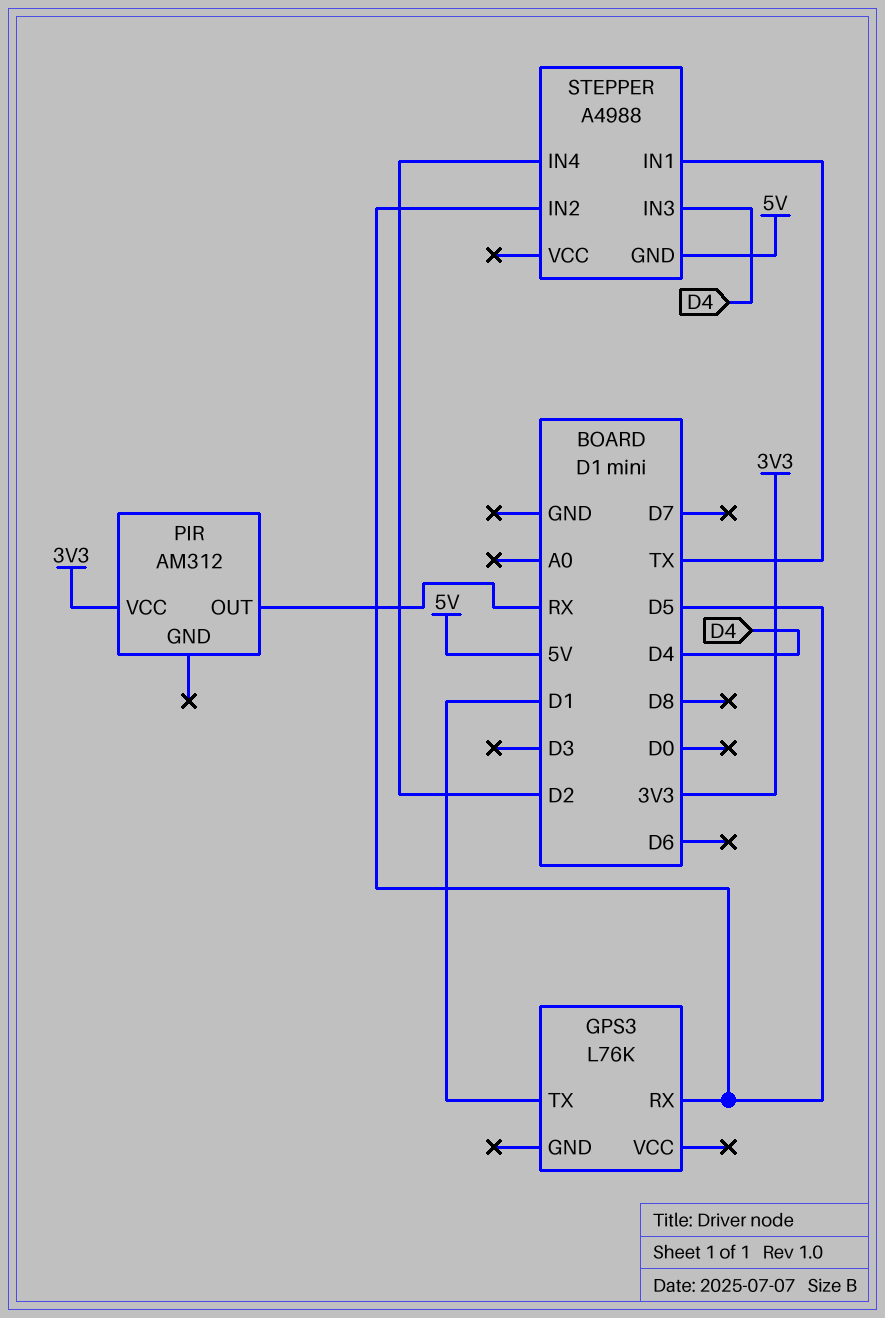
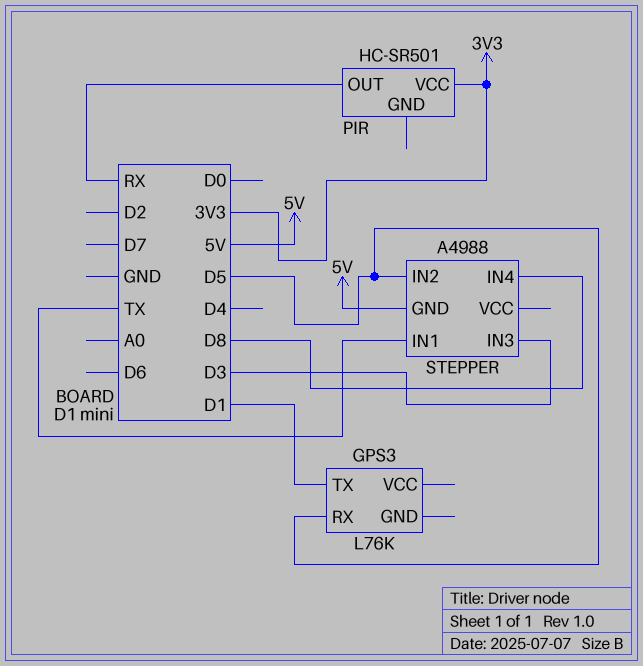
PIR: AM312 -> HC-SR501
STEPPER pin IN3: D4 -> D3
STEPPER pin IN4: D2 -> D8

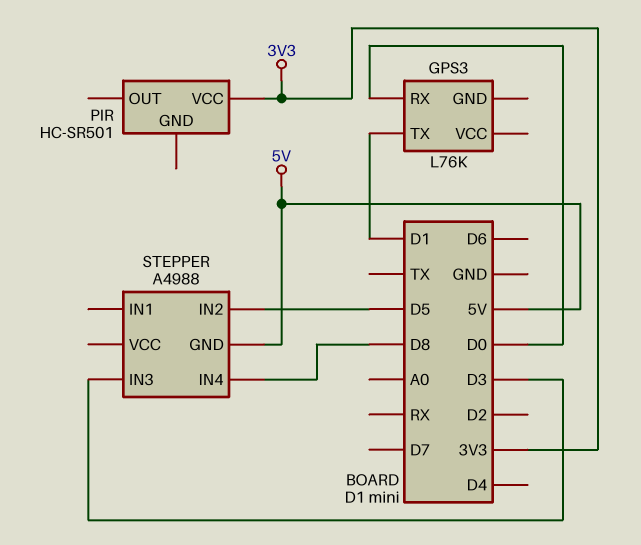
GPS3 pin RX: D5 -> D0
PIR pin OUT: RX -> none
STEPPER pin IN1: TX -> none

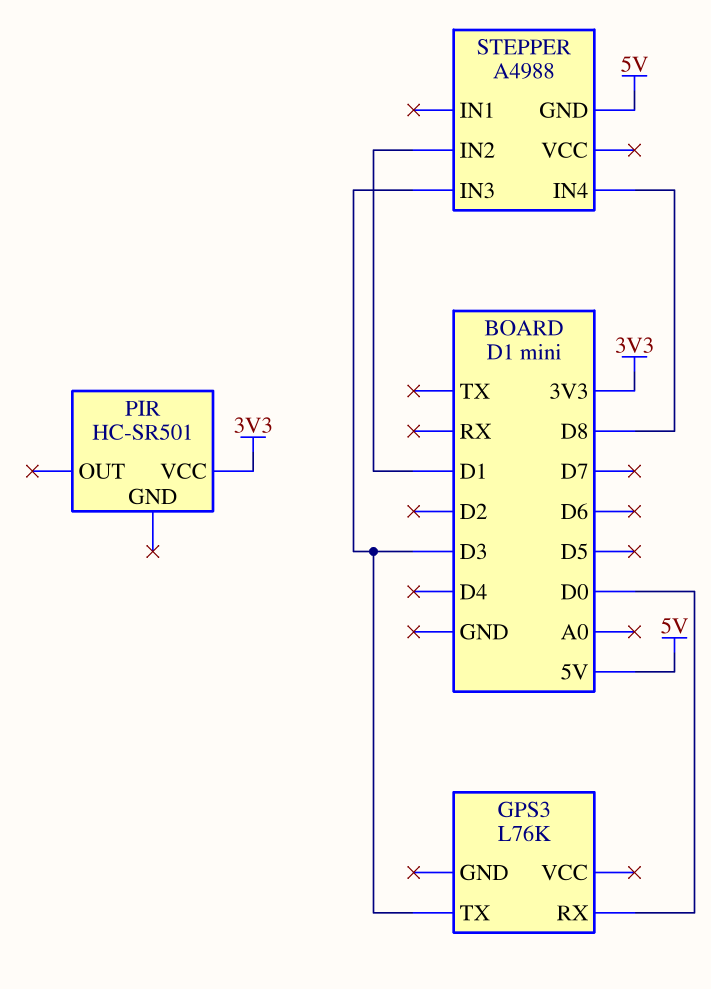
GPS3 pin TX: D1 -> D3
STEPPER pin IN2: D5 -> D1

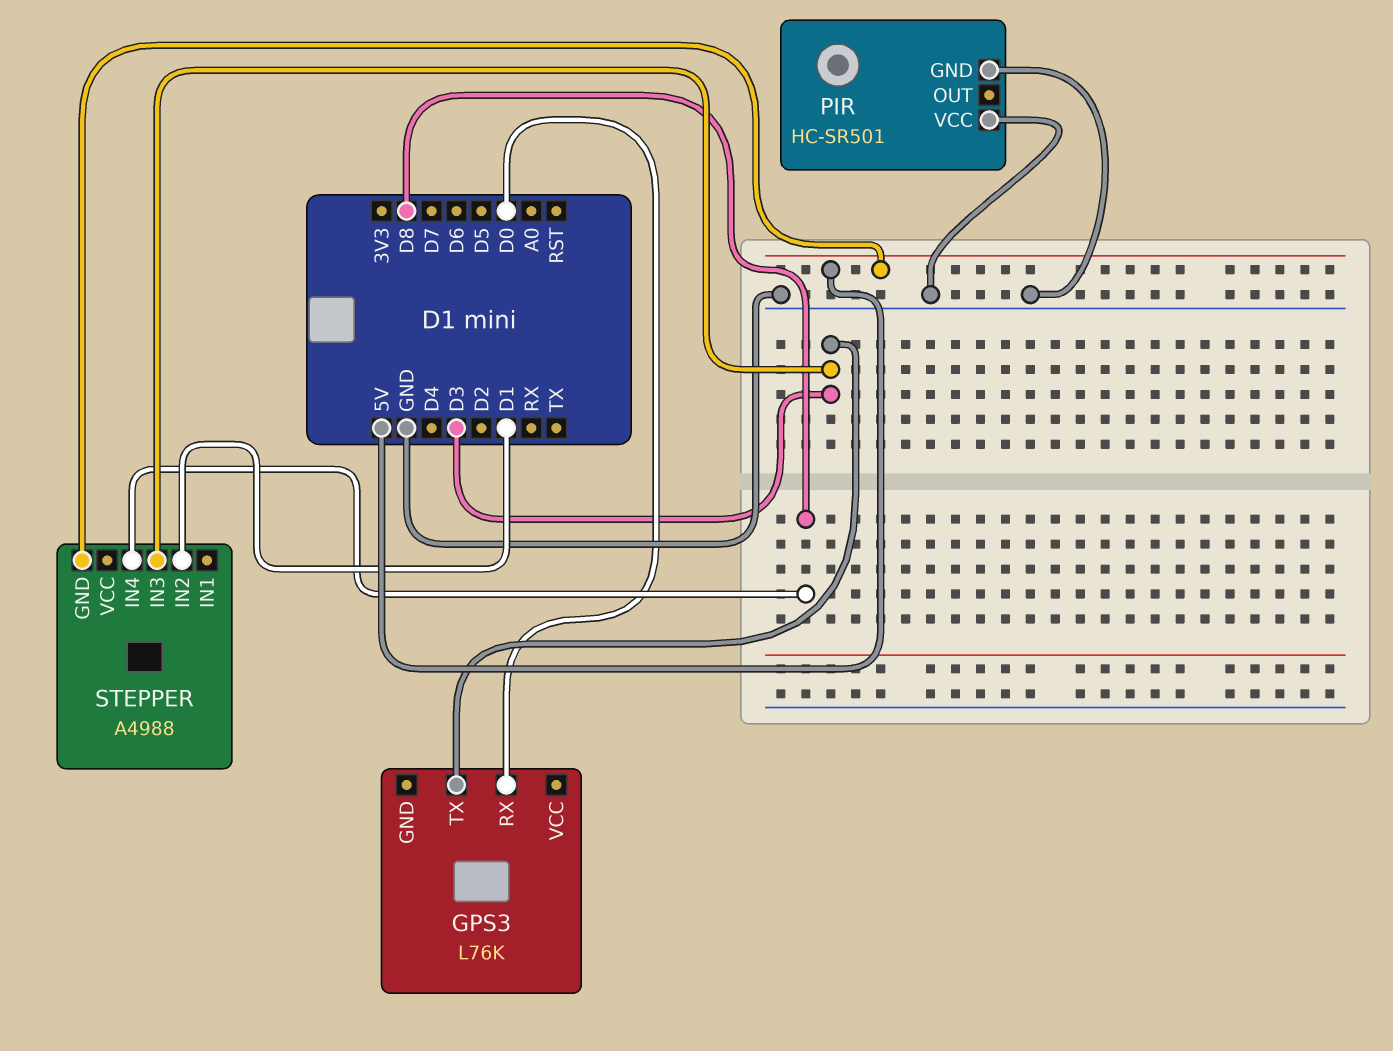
PIR pin GND: none -> GND
PIR pin VCC: 3V3 -> GND

